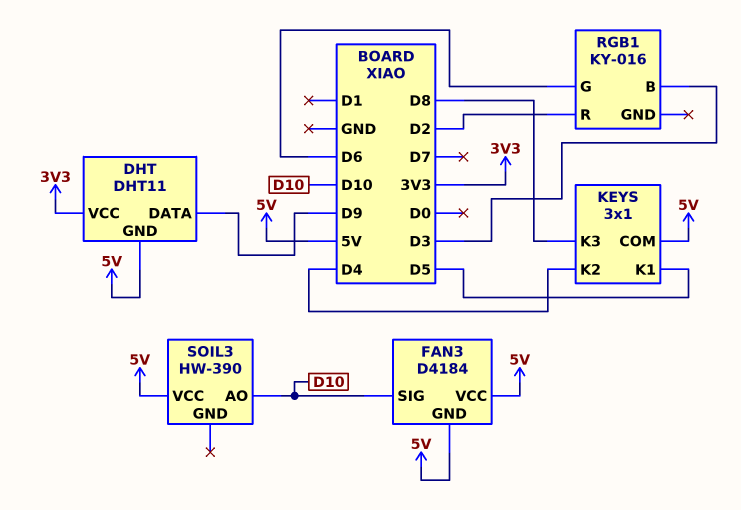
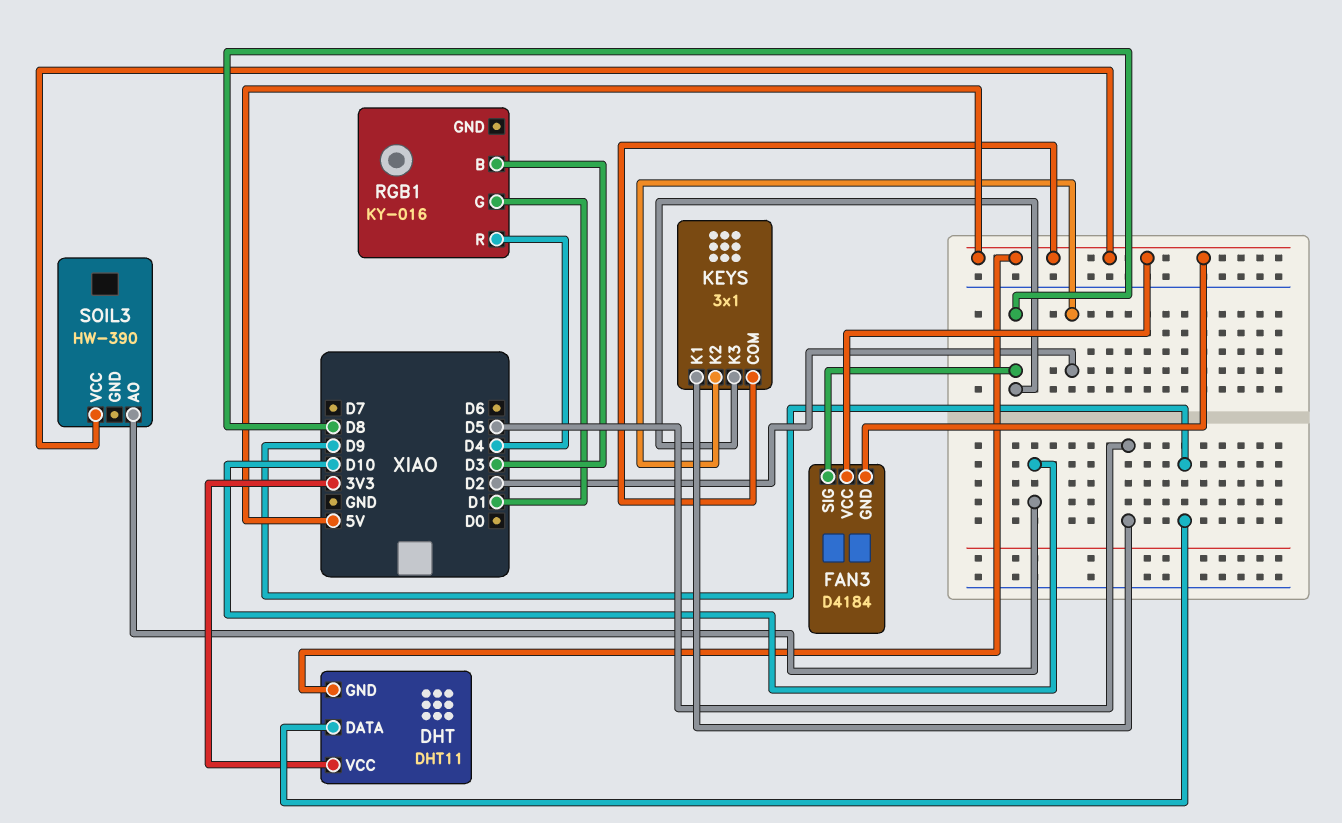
FAN3 pin SIG: D10 -> D8
KEYS pin K2: D4 -> D2
RGB1 pin G: D6 -> D1
RGB1 pin R: D2 -> D4

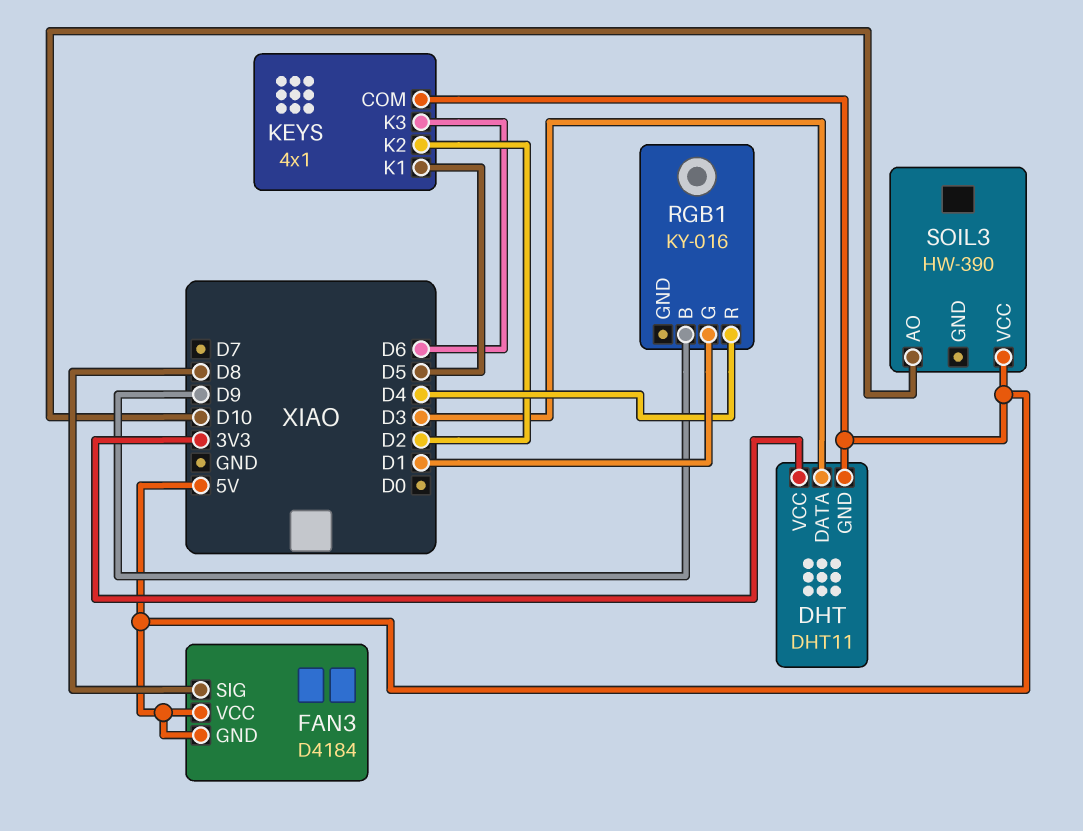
DHT pin DATA: D9 -> D3
KEYS: 3x1 -> 4x1
KEYS pin K3: D8 -> D6
RGB1 pin B: D3 -> D9

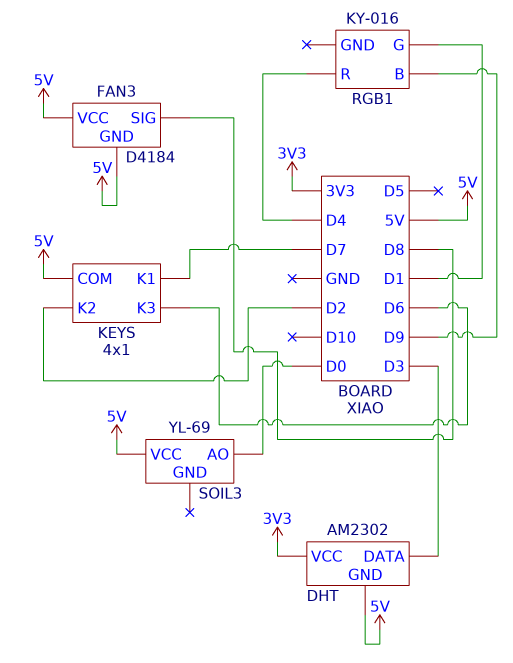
DHT: DHT11 -> AM2302
KEYS pin K1: D5 -> D7
SOIL3: HW-390 -> YL-69
SOIL3 pin AO: D10 -> D0

